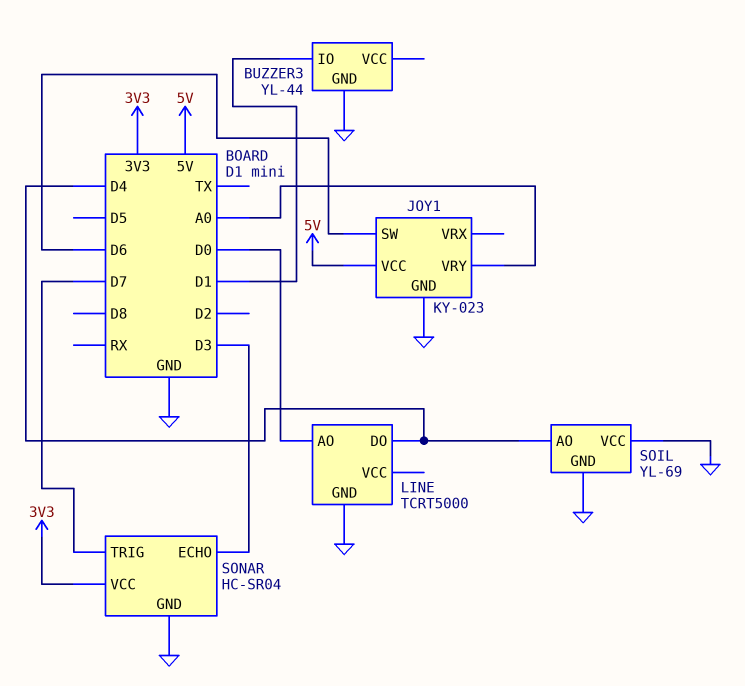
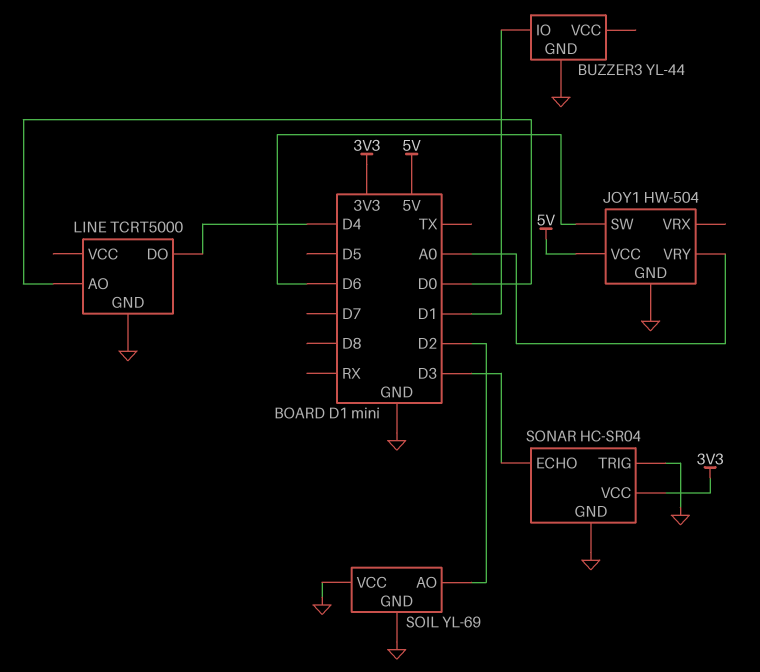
JOY1: KY-023 -> HW-504
SOIL pin AO: D4 -> D2
SONAR pin TRIG: D7 -> GND

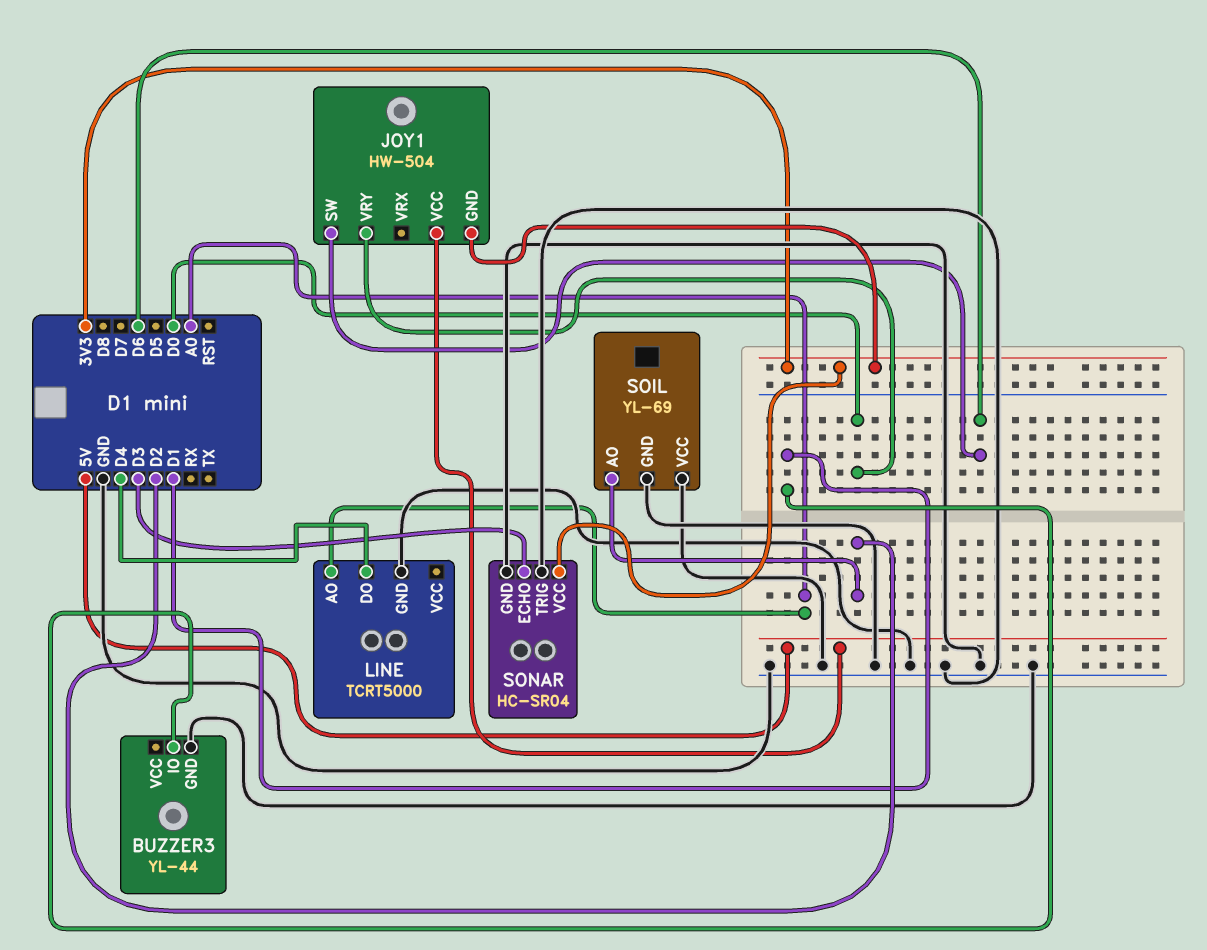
JOY1 pin GND: GND -> 3V3
JOY1 pin VRY: A0 -> D0
LINE pin AO: D0 -> A0

